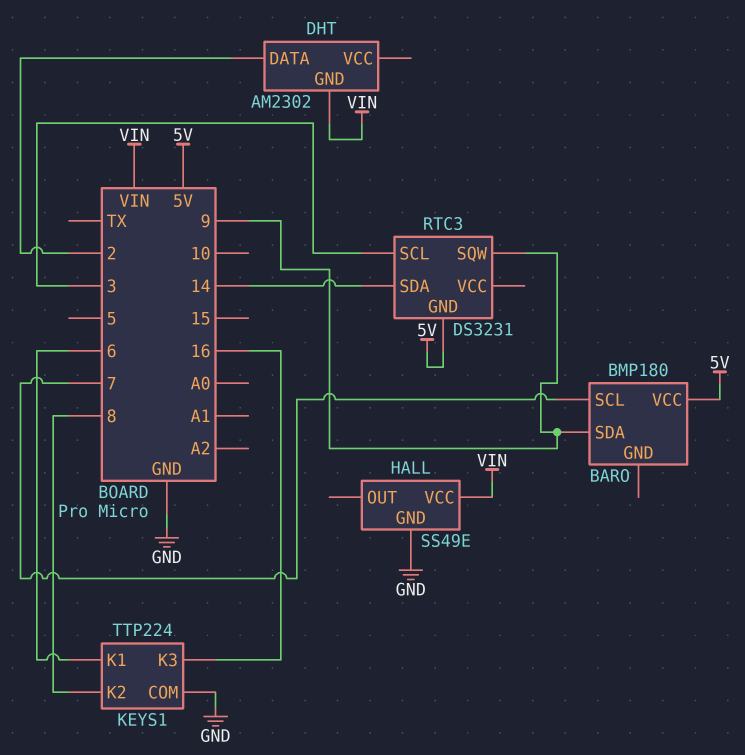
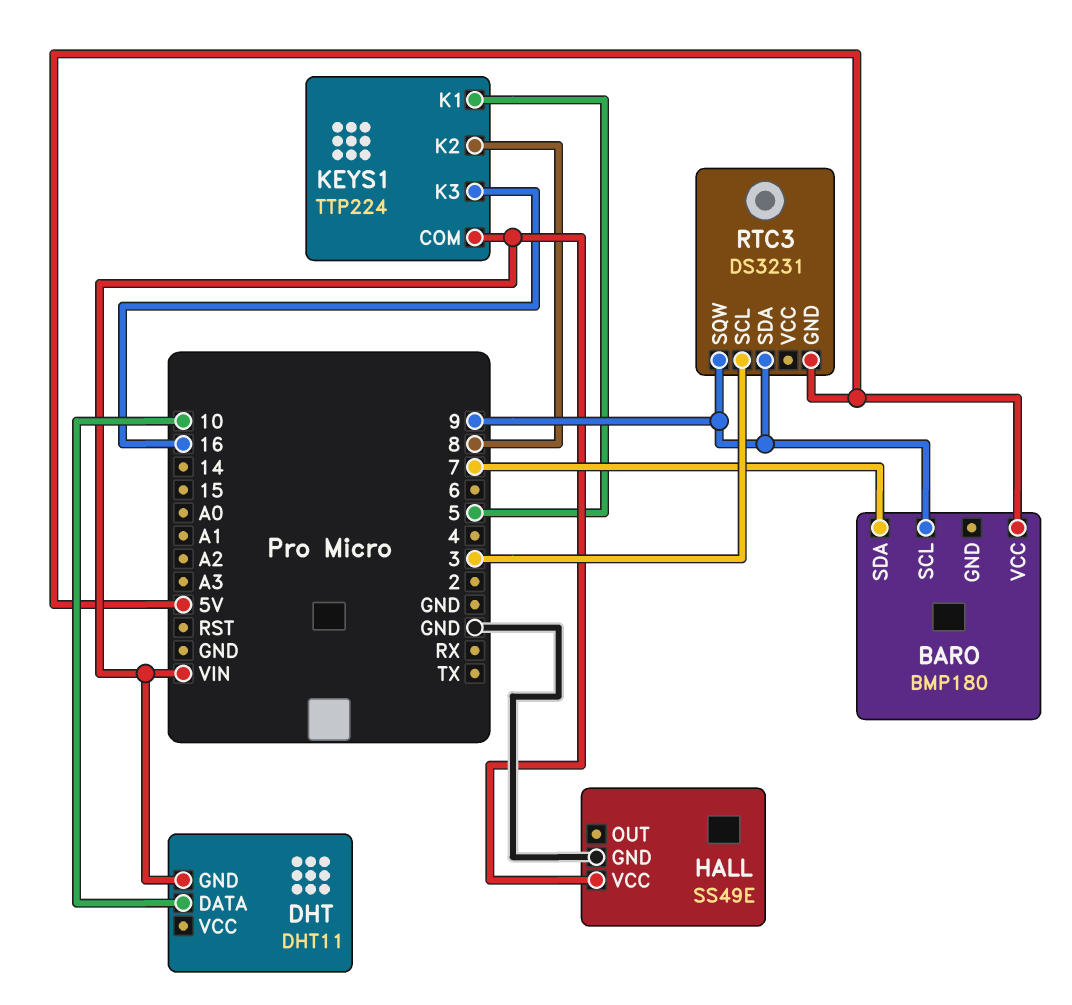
BARO pin SCL: 7 -> 9
BARO pin SDA: 9 -> 7
DHT: AM2302 -> DHT11
DHT pin DATA: 2 -> 10
KEYS1 pin COM: GND -> VIN
KEYS1 pin K1: 6 -> 5
RTC3 pin SDA: 14 -> 9

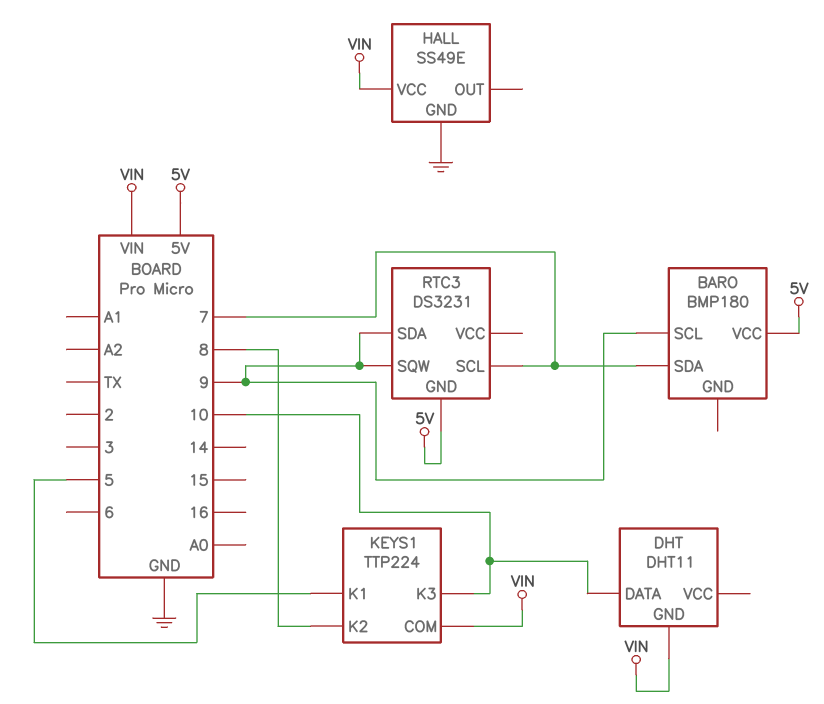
KEYS1 pin K3: 16 -> 10
RTC3 pin SCL: 3 -> 7

